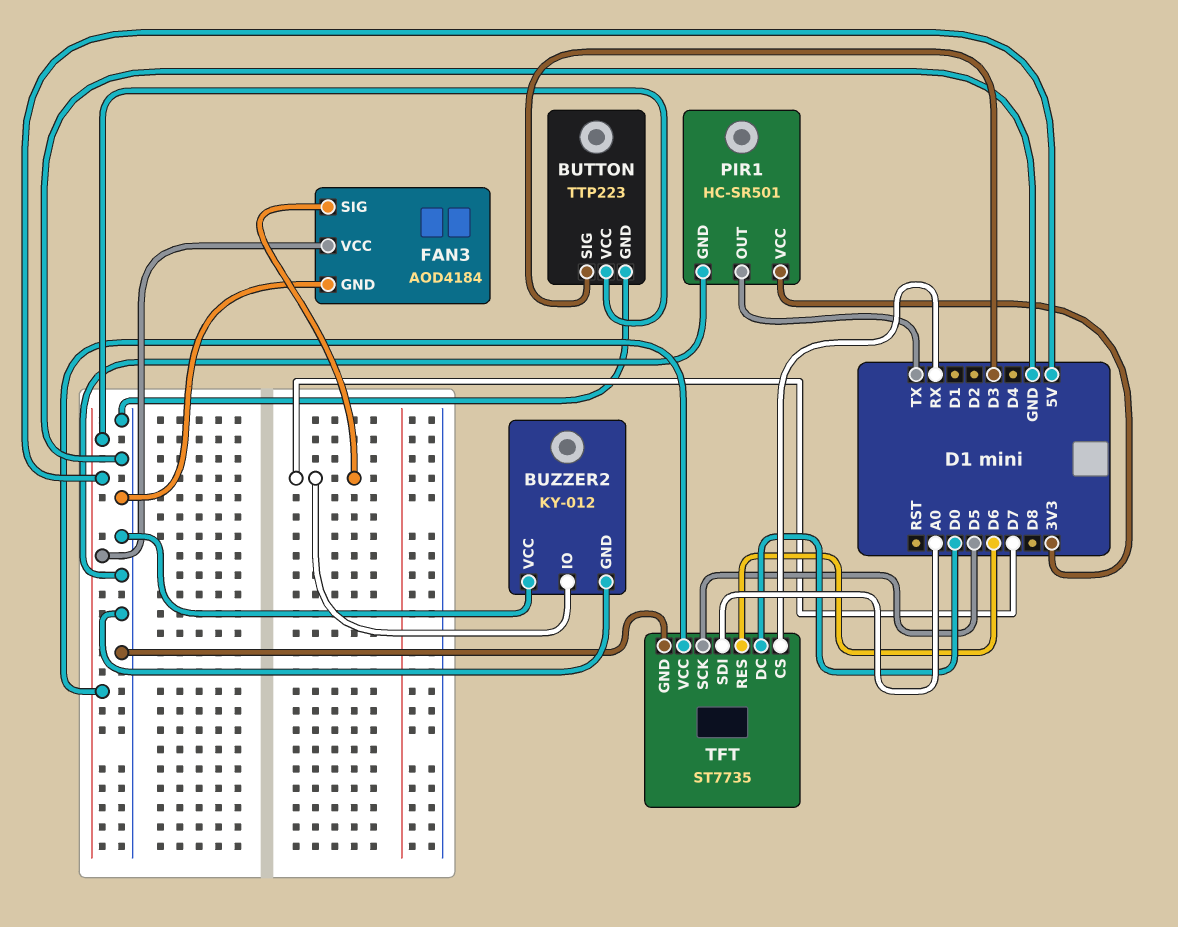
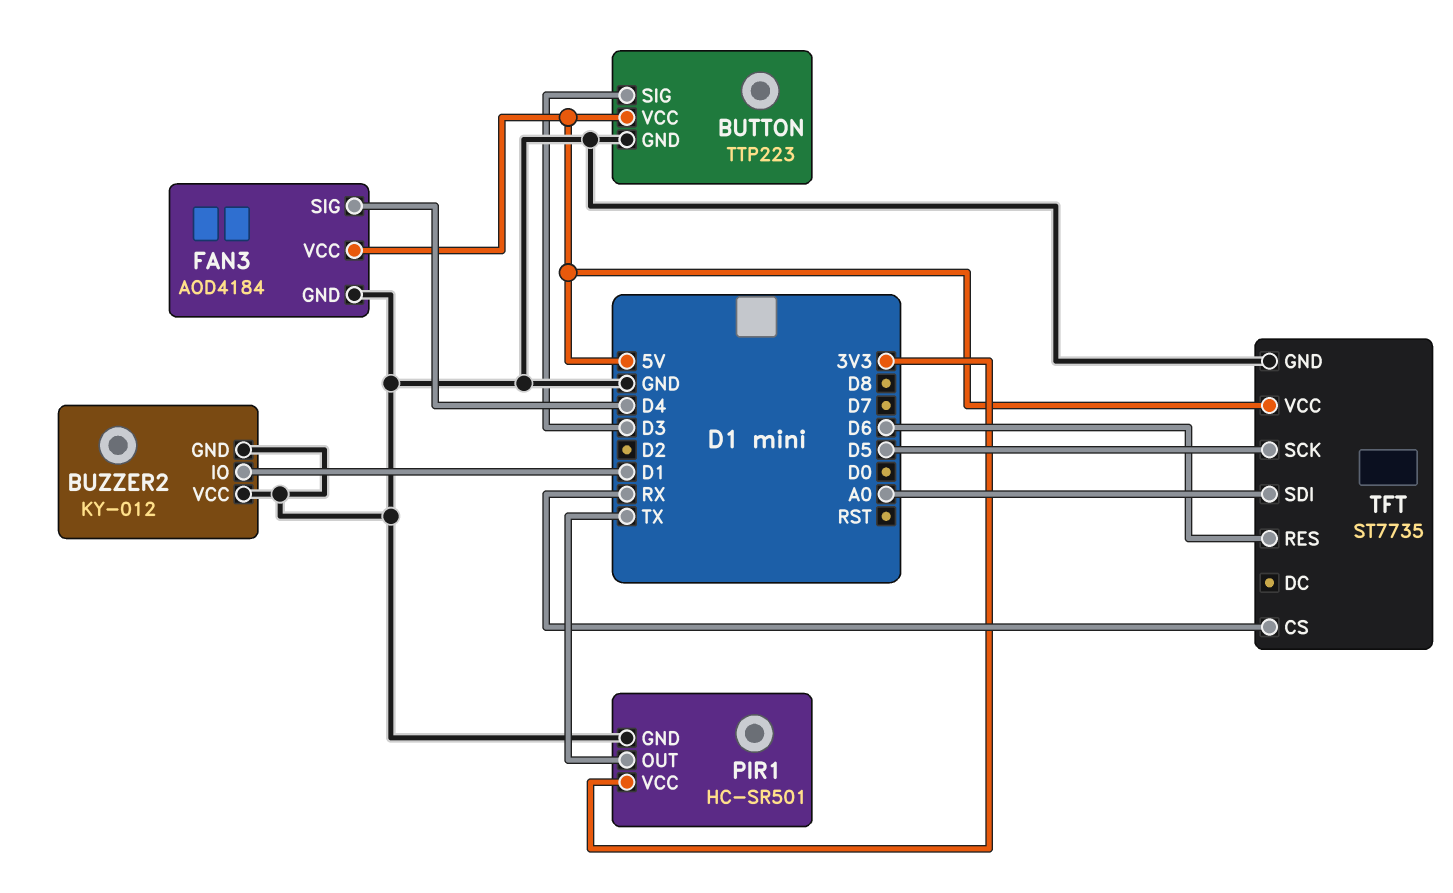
BUZZER2 pin IO: D7 -> D1
FAN3 pin SIG: D7 -> D4
TFT pin DC: D0 -> none

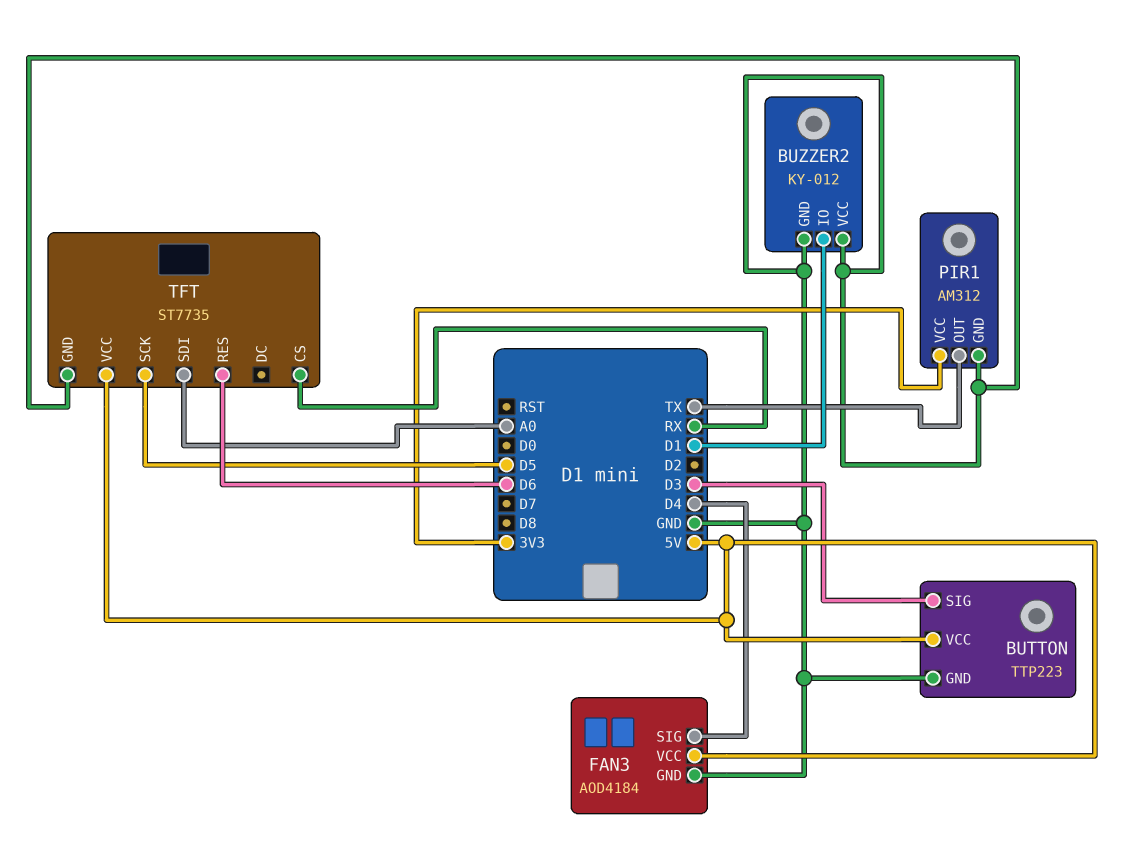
PIR1: HC-SR501 -> AM312

